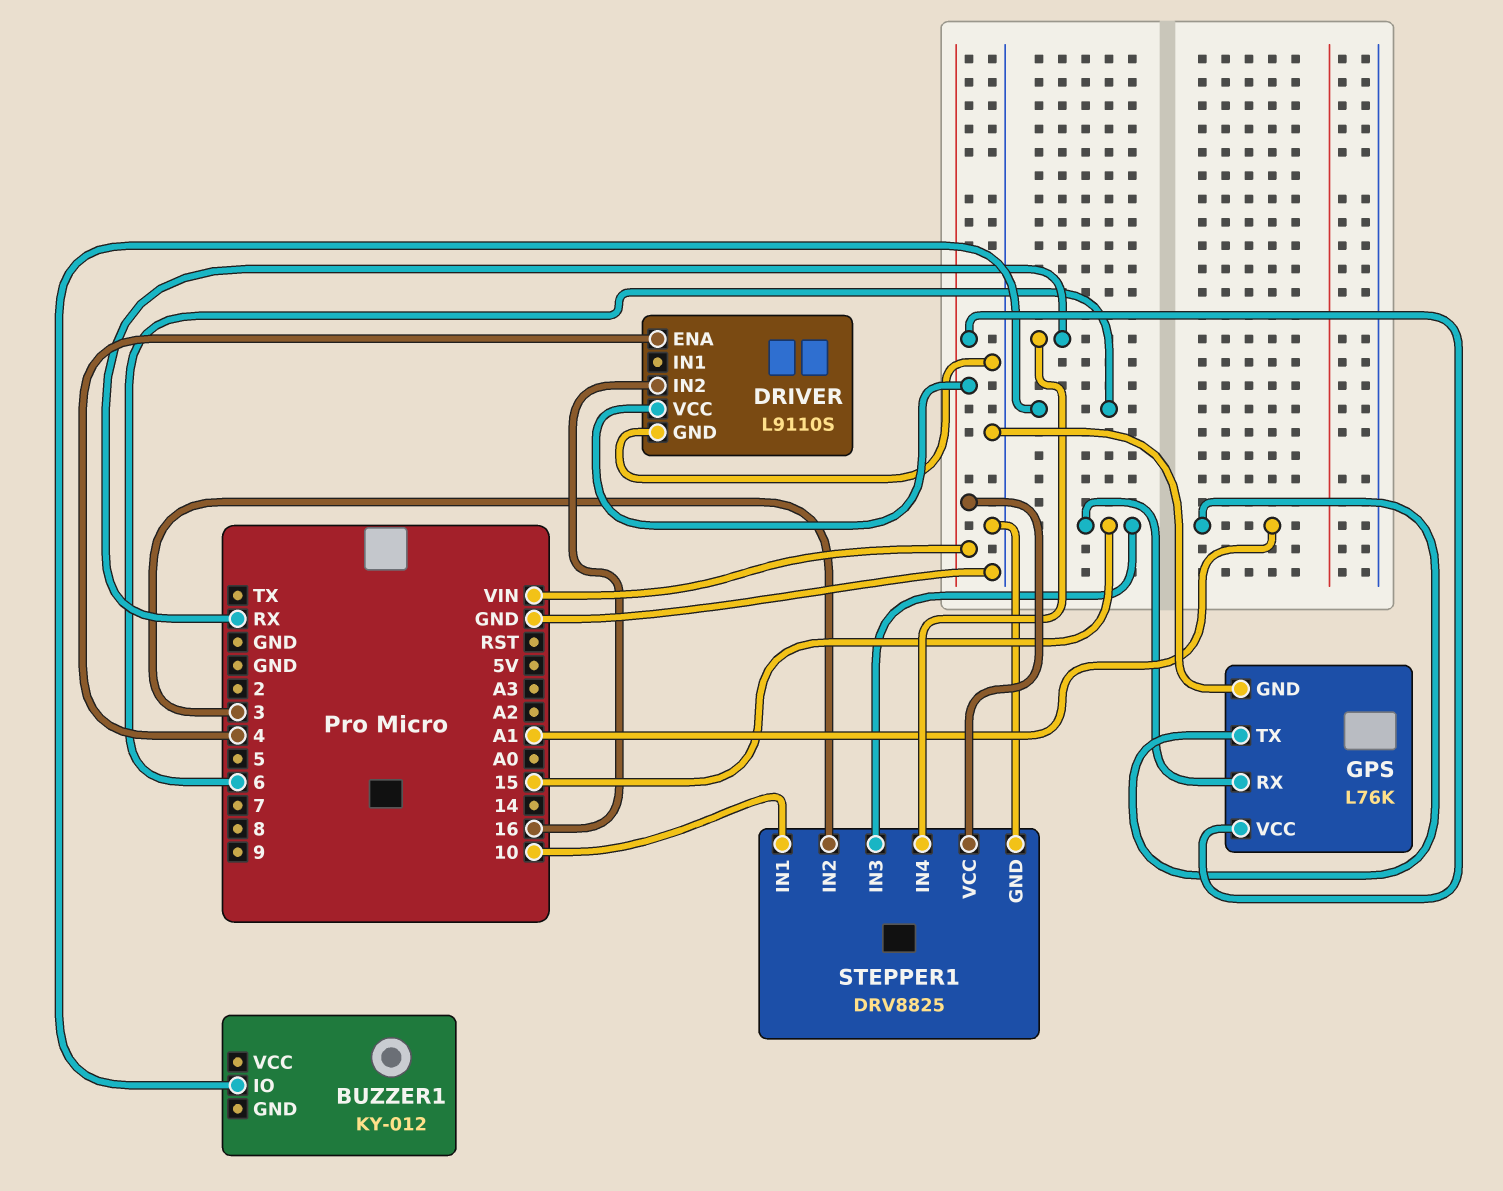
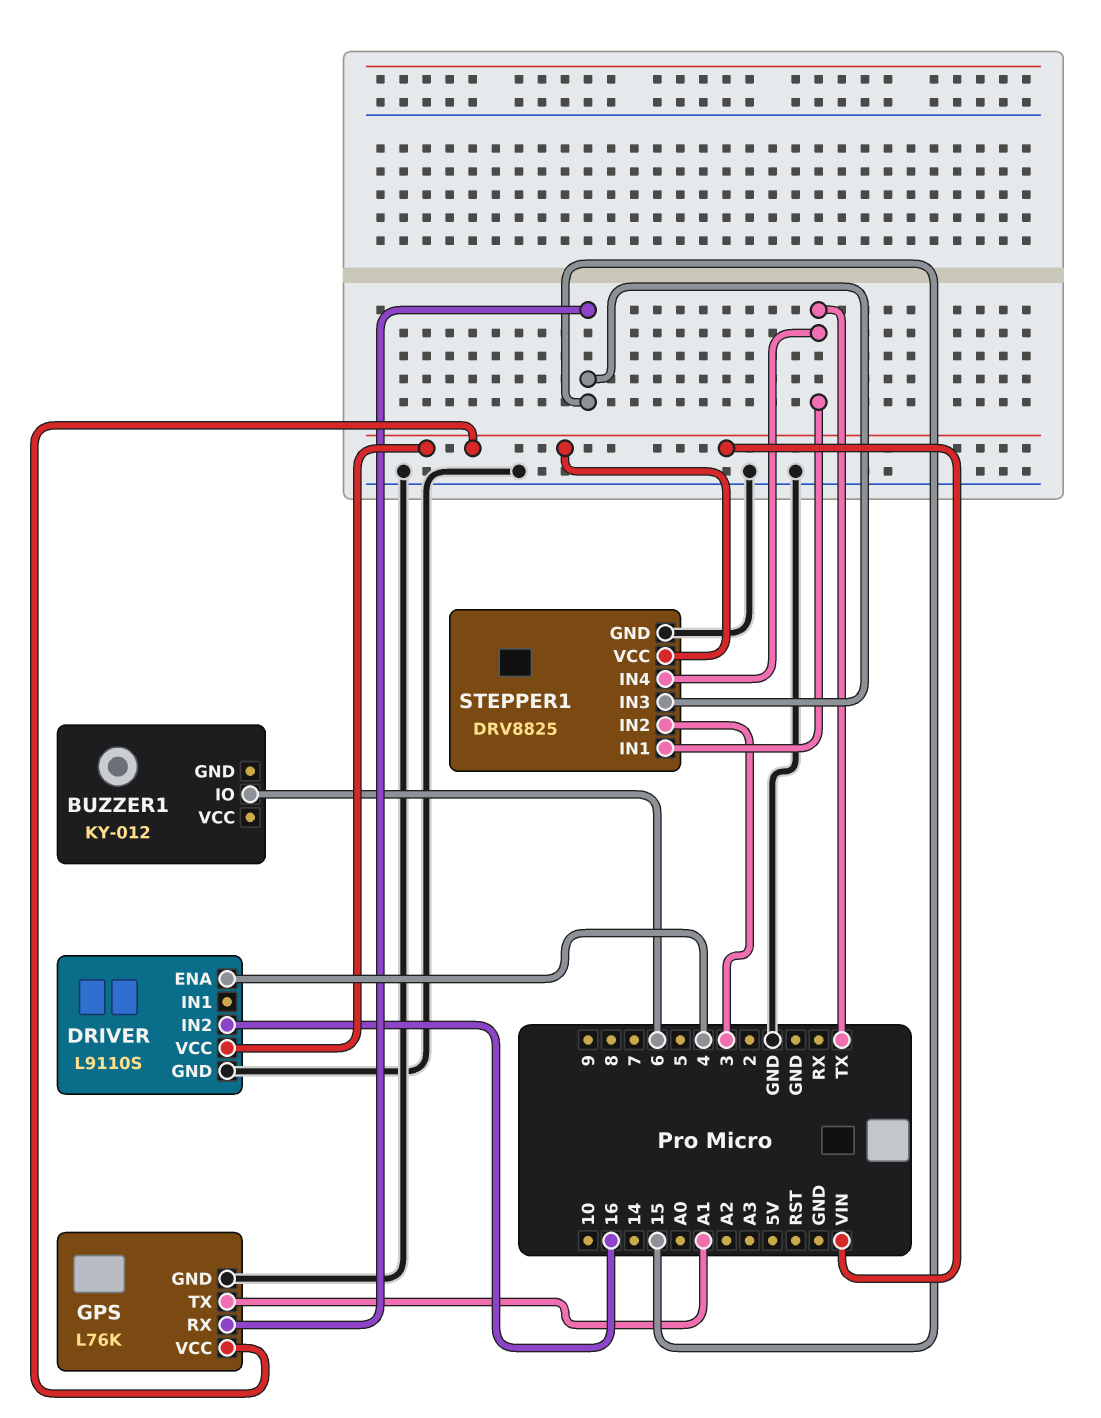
STEPPER1 pin IN1: 10 -> TX
STEPPER1 pin IN4: RX -> TX

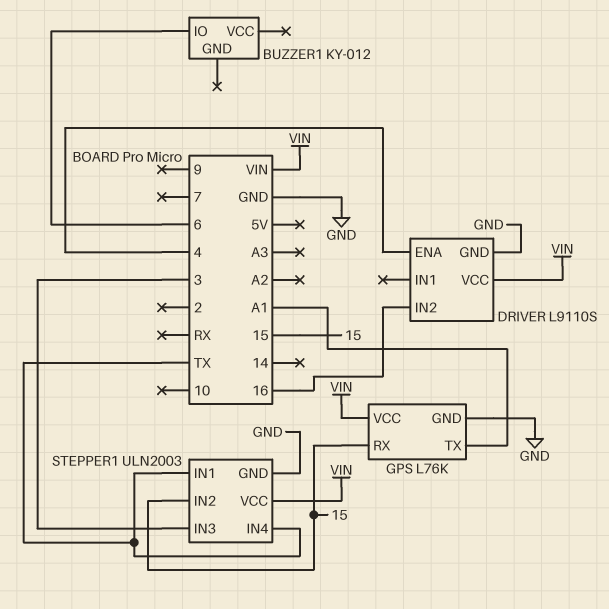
STEPPER1: DRV8825 -> ULN2003
STEPPER1 pin IN2: 3 -> 15
STEPPER1 pin IN3: 15 -> 3

